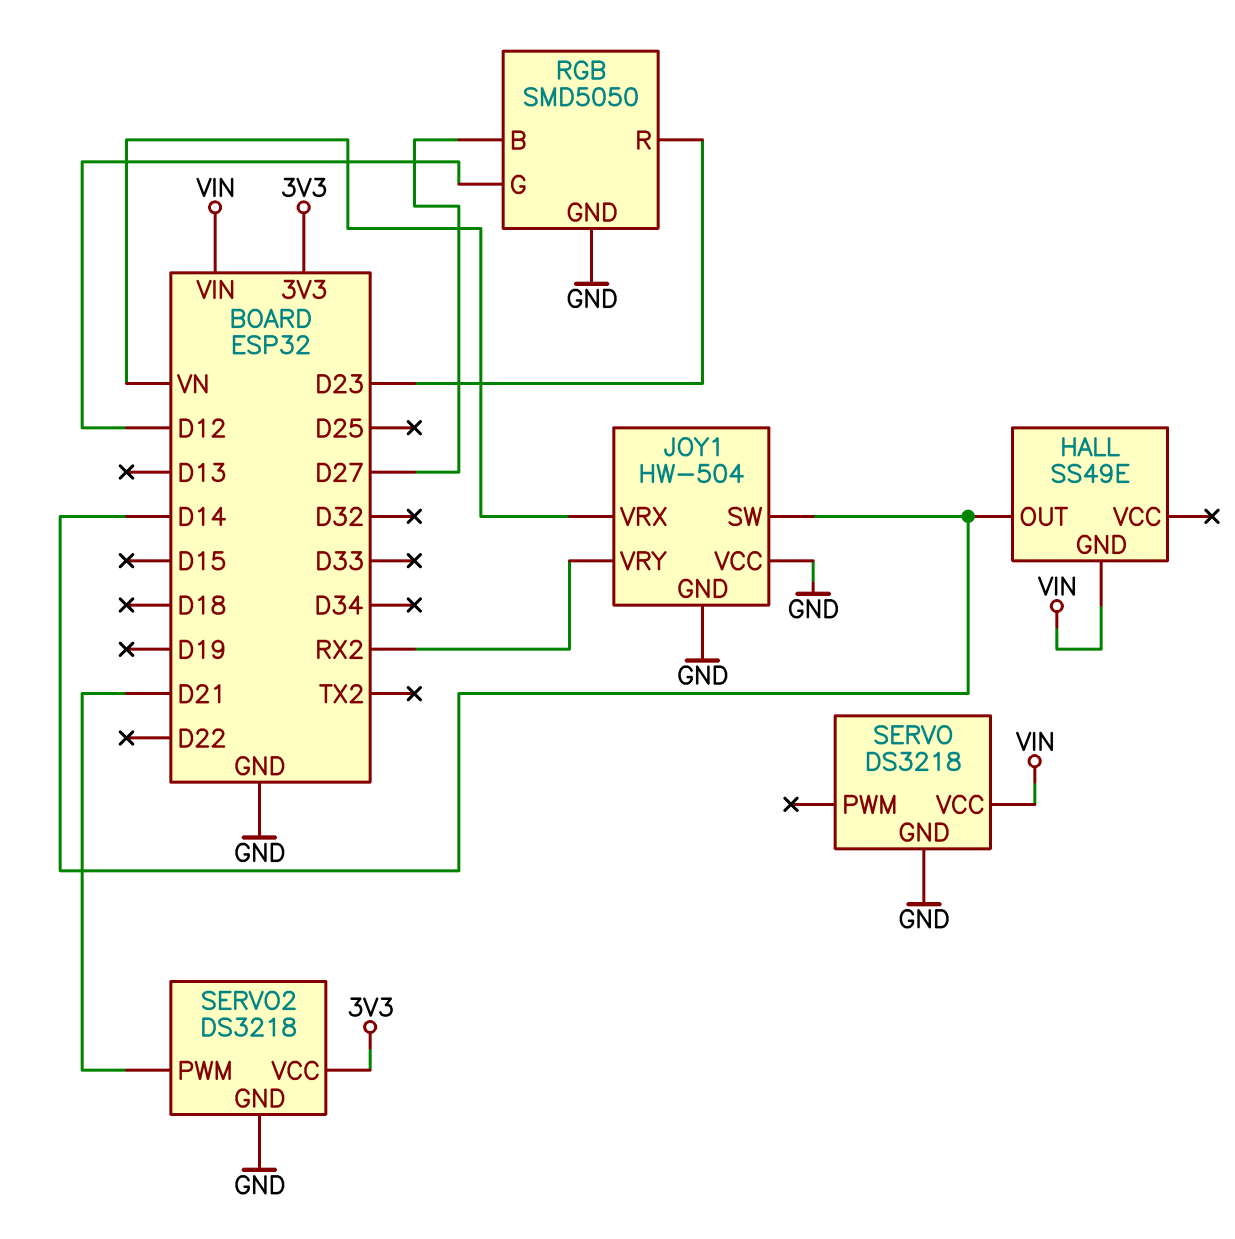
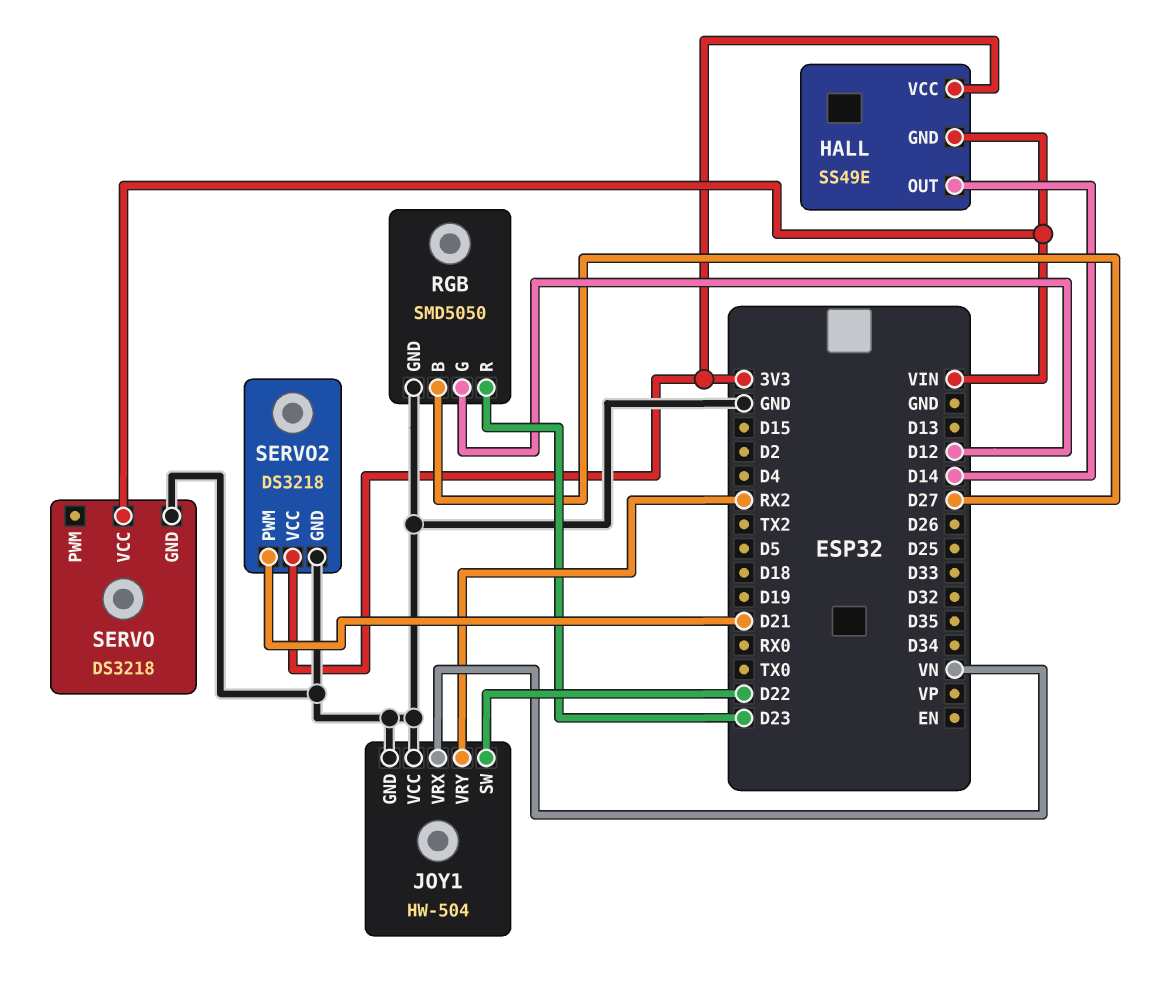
HALL pin VCC: none -> 3V3
JOY1 pin SW: D14 -> D22

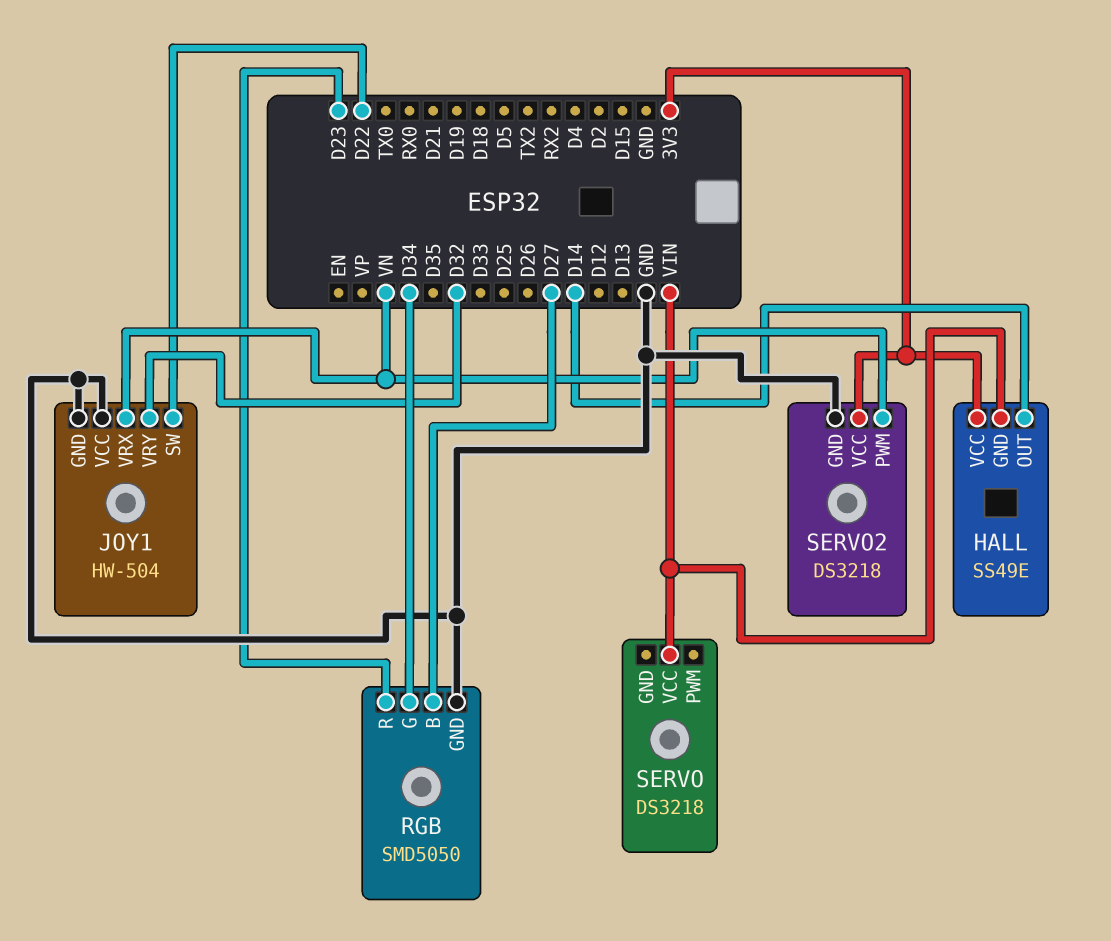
JOY1 pin VRY: RX2 -> D32
RGB pin G: D12 -> D34
SERVO pin GND: GND -> none
SERVO2 pin PWM: D21 -> VN

